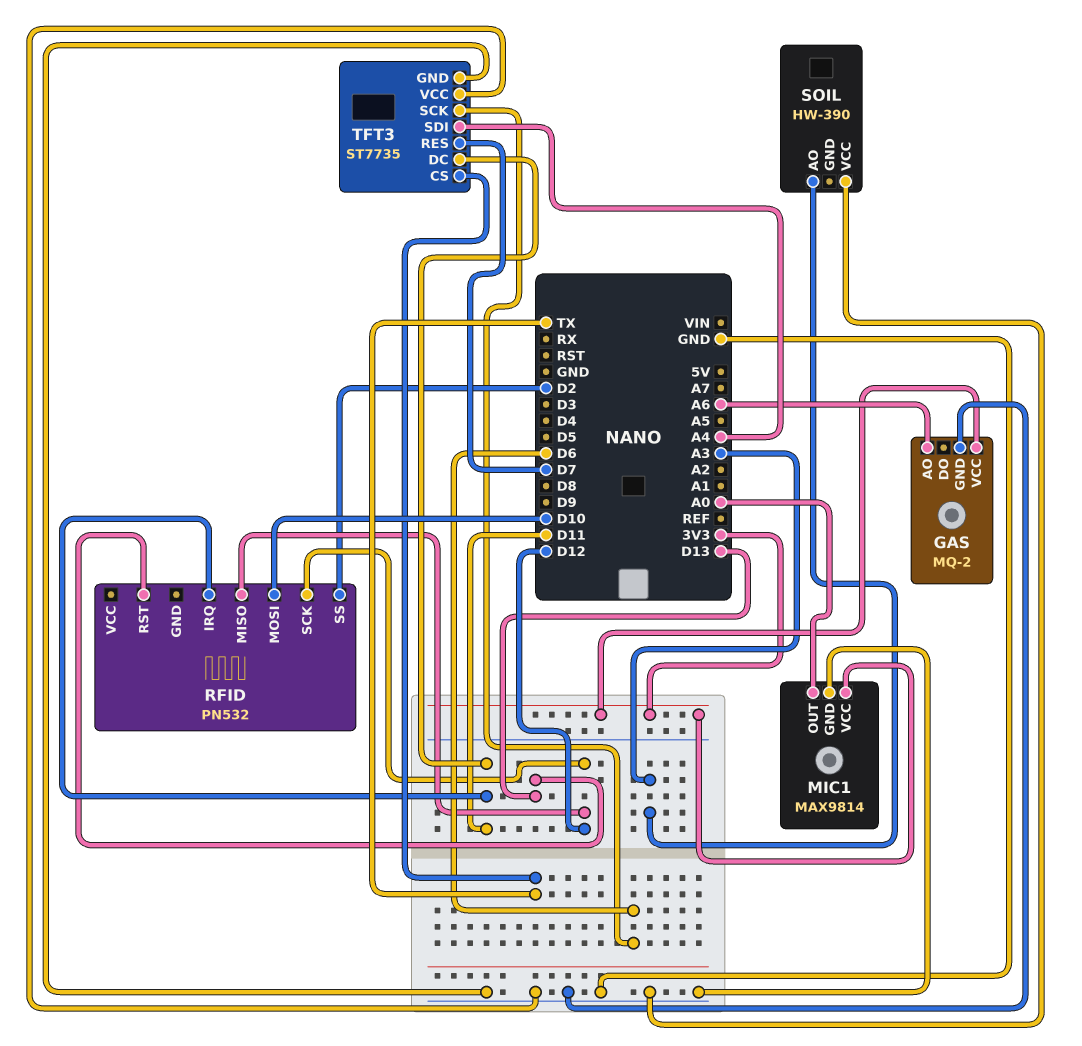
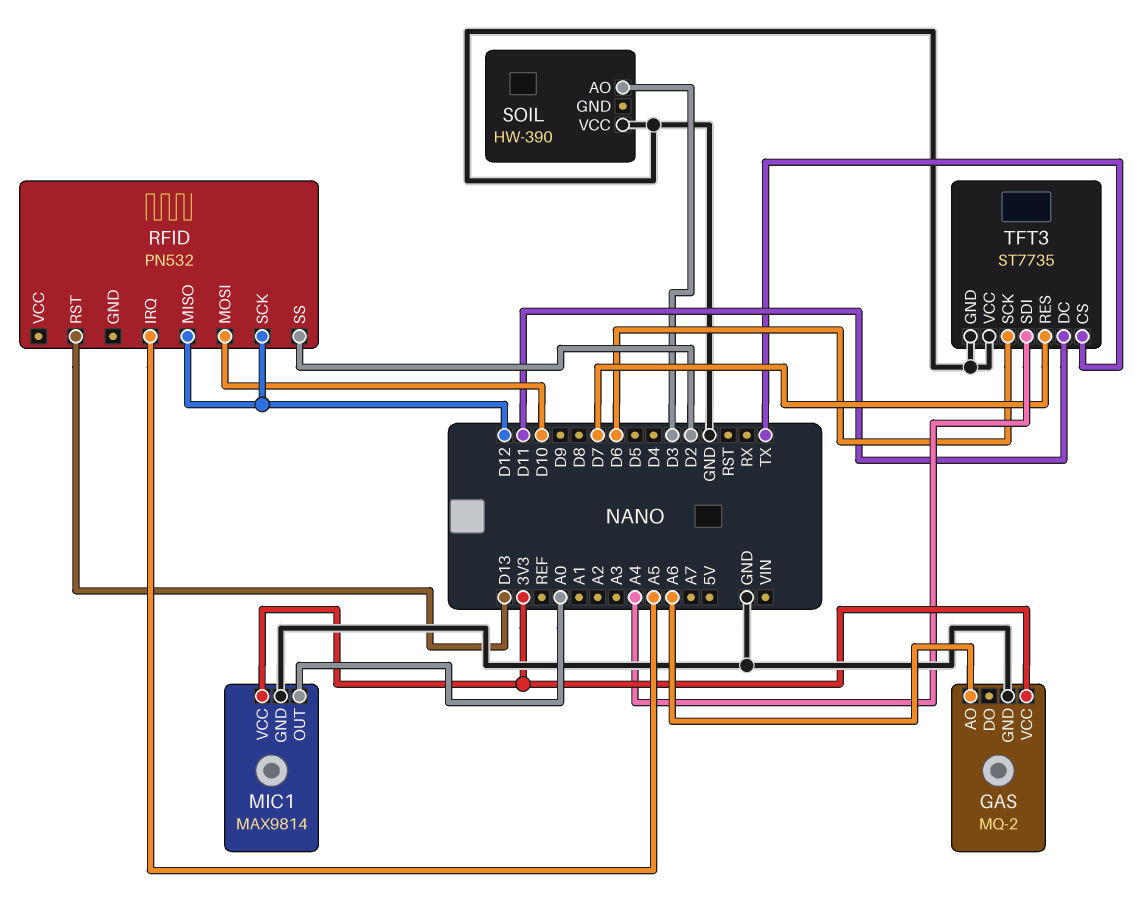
RFID pin IRQ: D11 -> A5
SOIL pin AO: A3 -> D3

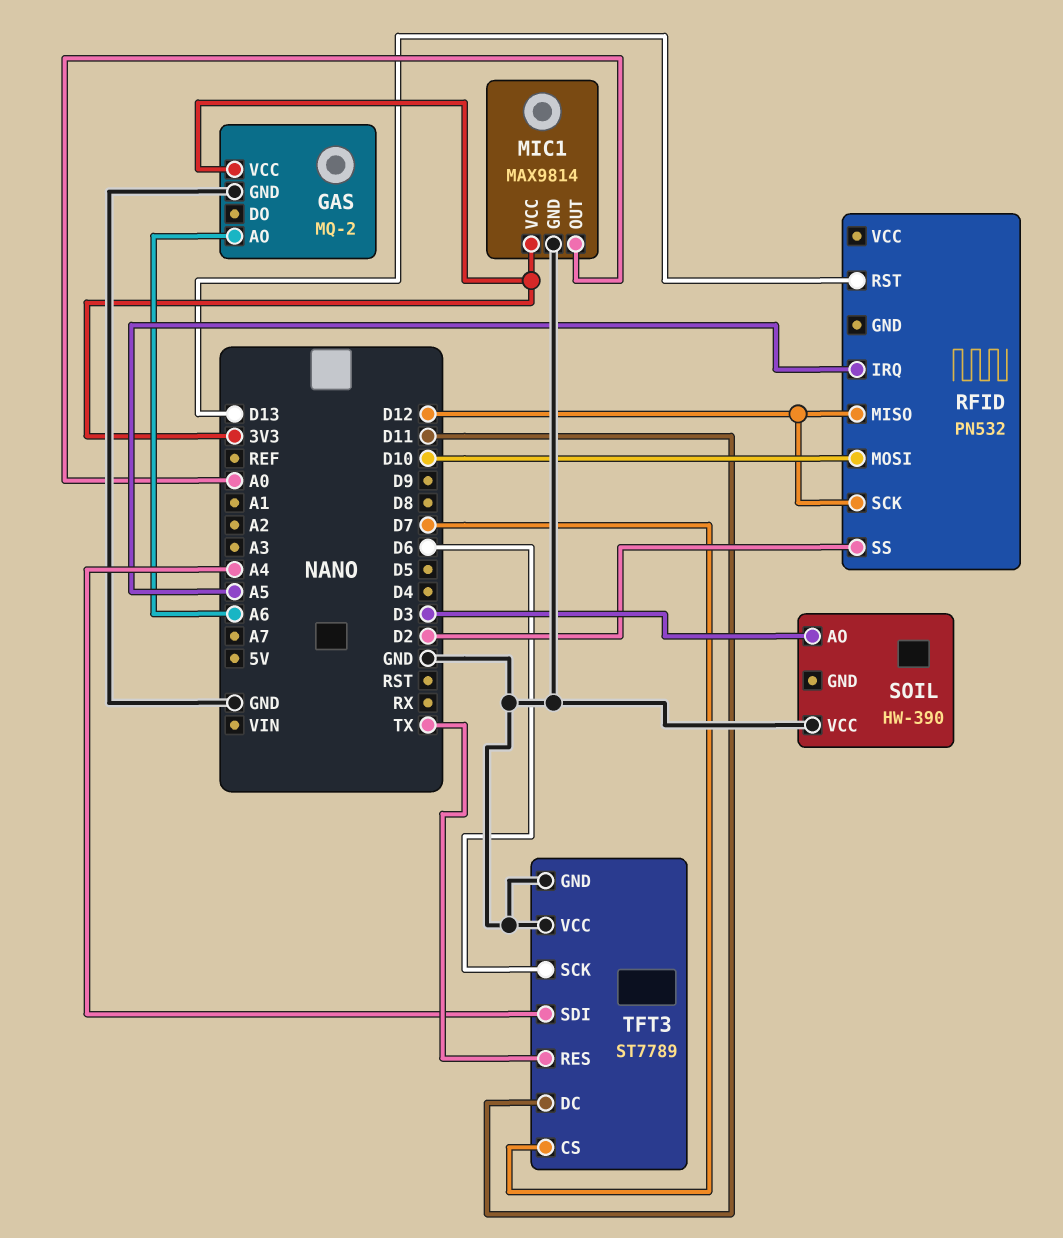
TFT3: ST7735 -> ST7789
TFT3 pin CS: TX -> D7
TFT3 pin RES: D7 -> TX

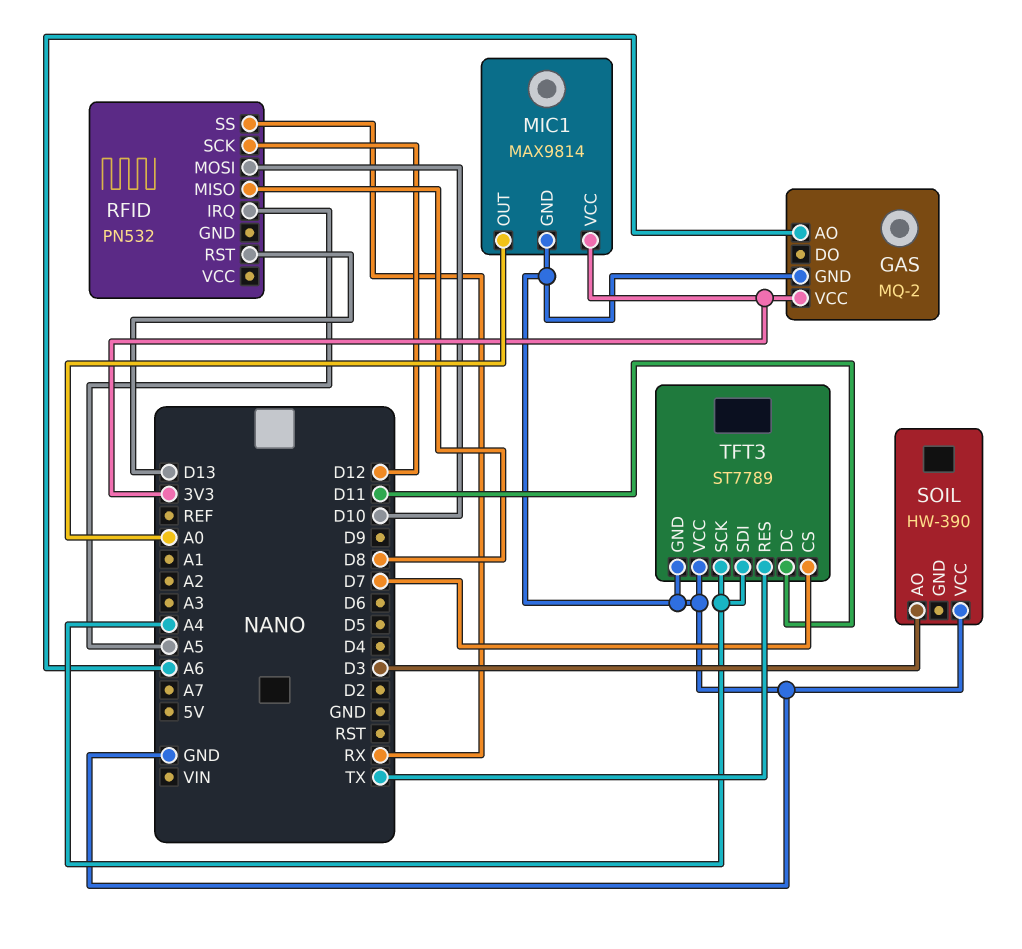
RFID pin MISO: D12 -> D8
RFID pin SS: D2 -> RX
TFT3 pin SCK: D6 -> A4

